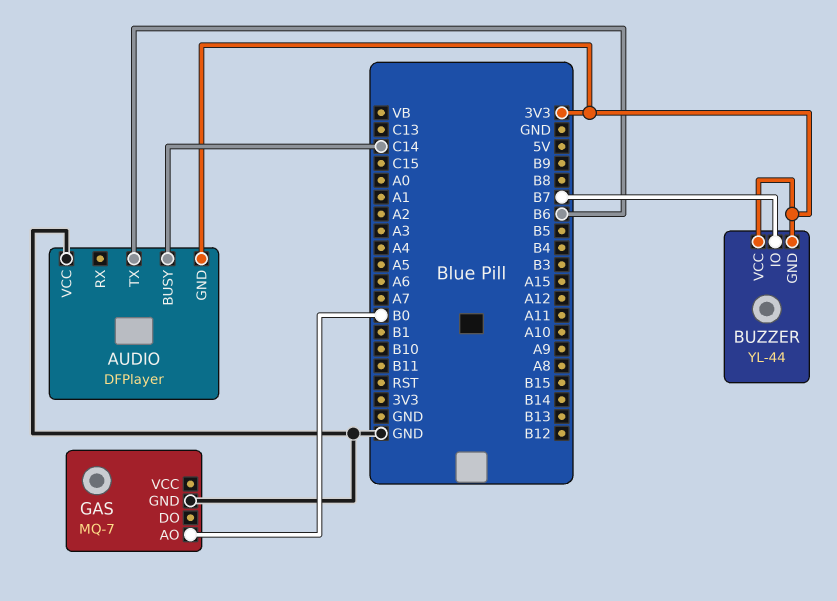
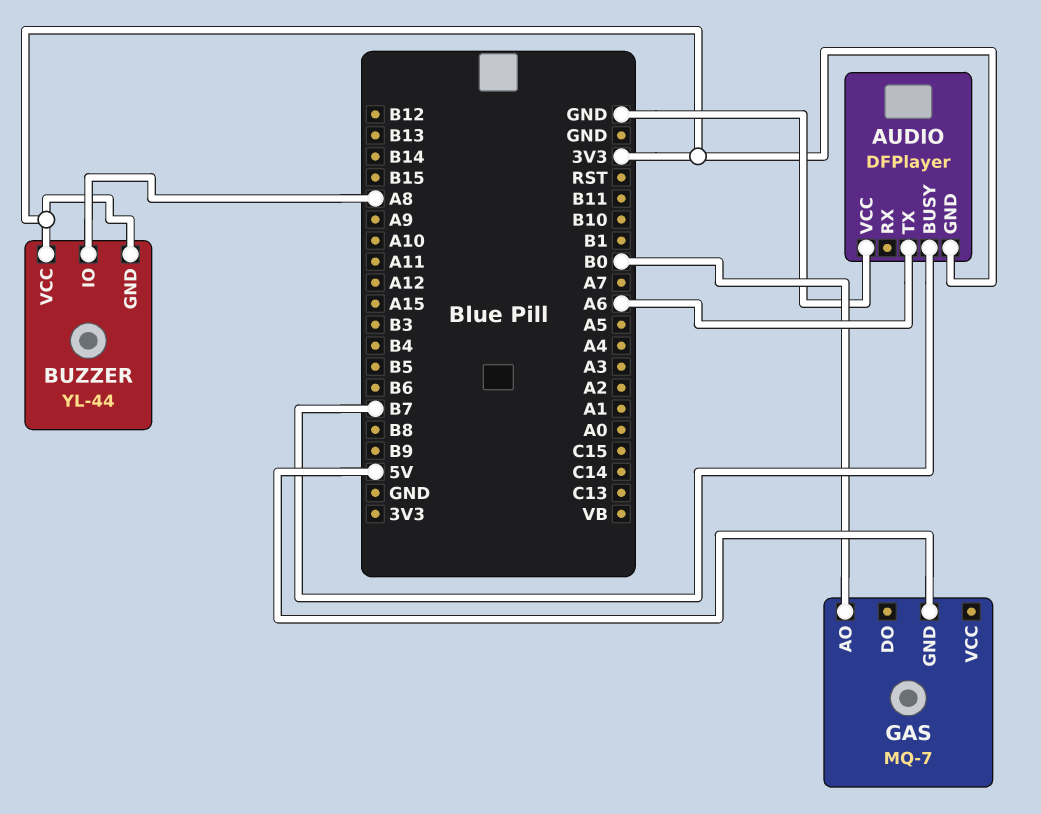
AUDIO pin BUSY: C14 -> B7
AUDIO pin TX: B6 -> A6
BUZZER pin IO: B7 -> A8
GAS pin GND: GND -> 5V

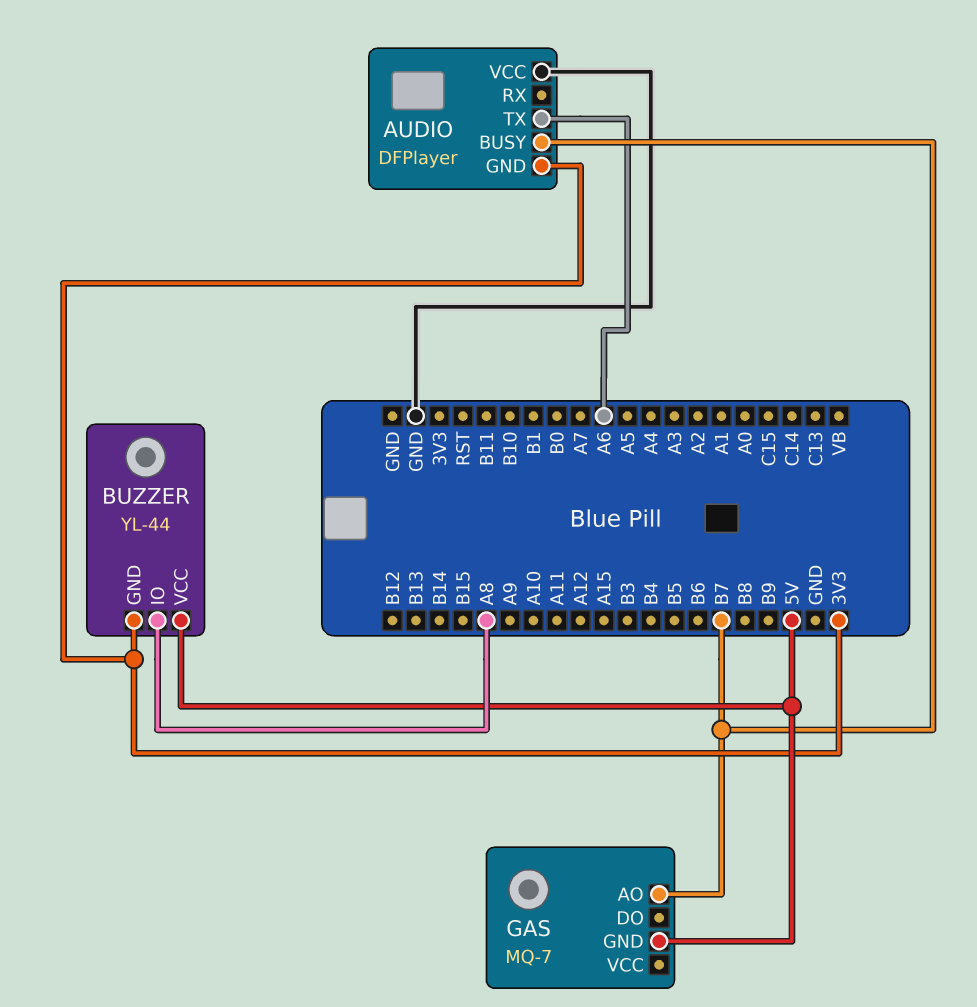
BUZZER pin VCC: 3V3 -> 5V
GAS pin AO: B0 -> B7

